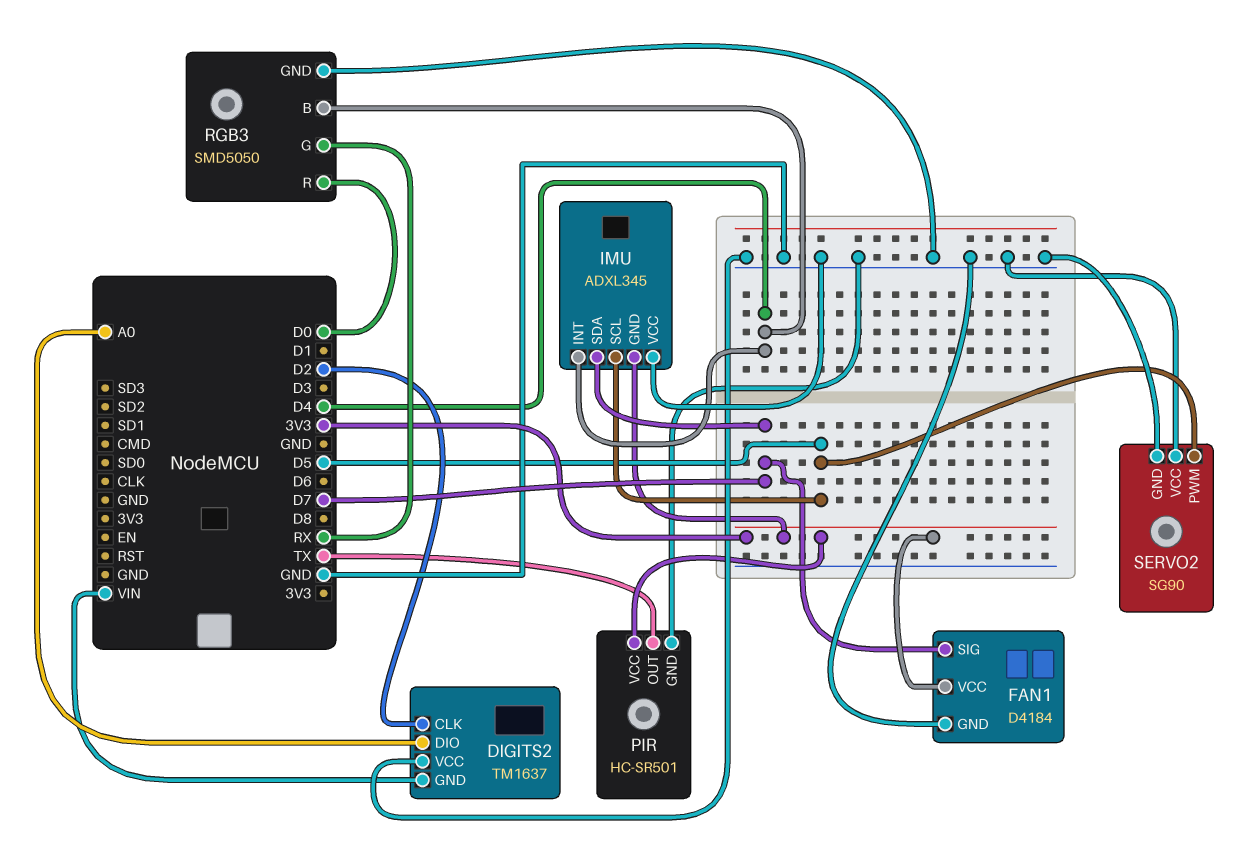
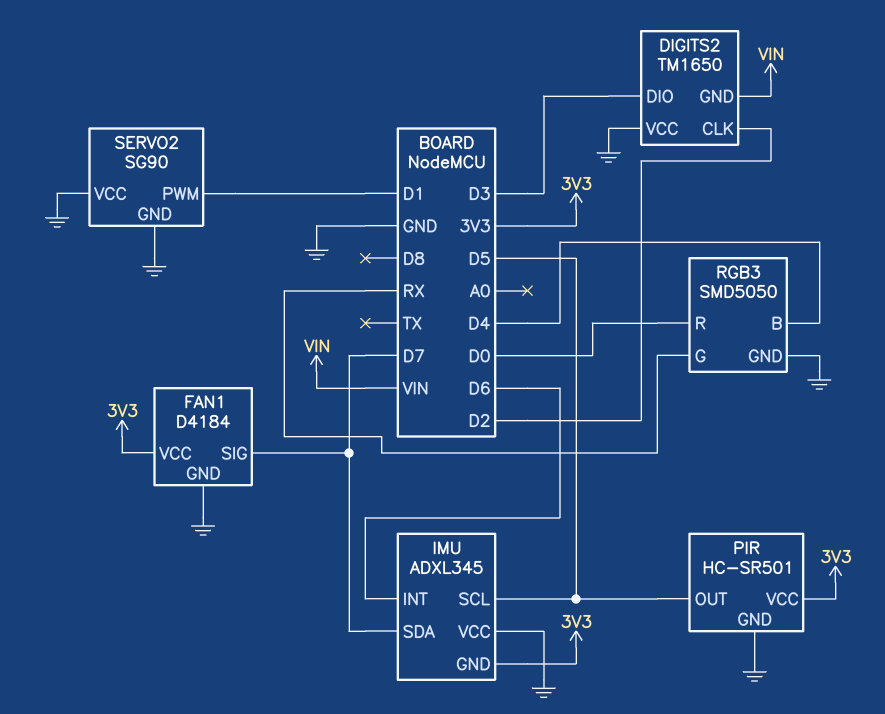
DIGITS2: TM1637 -> TM1650
DIGITS2 pin DIO: A0 -> D3
IMU pin INT: D4 -> D6
PIR pin OUT: TX -> D5
SERVO2 pin PWM: D5 -> D1

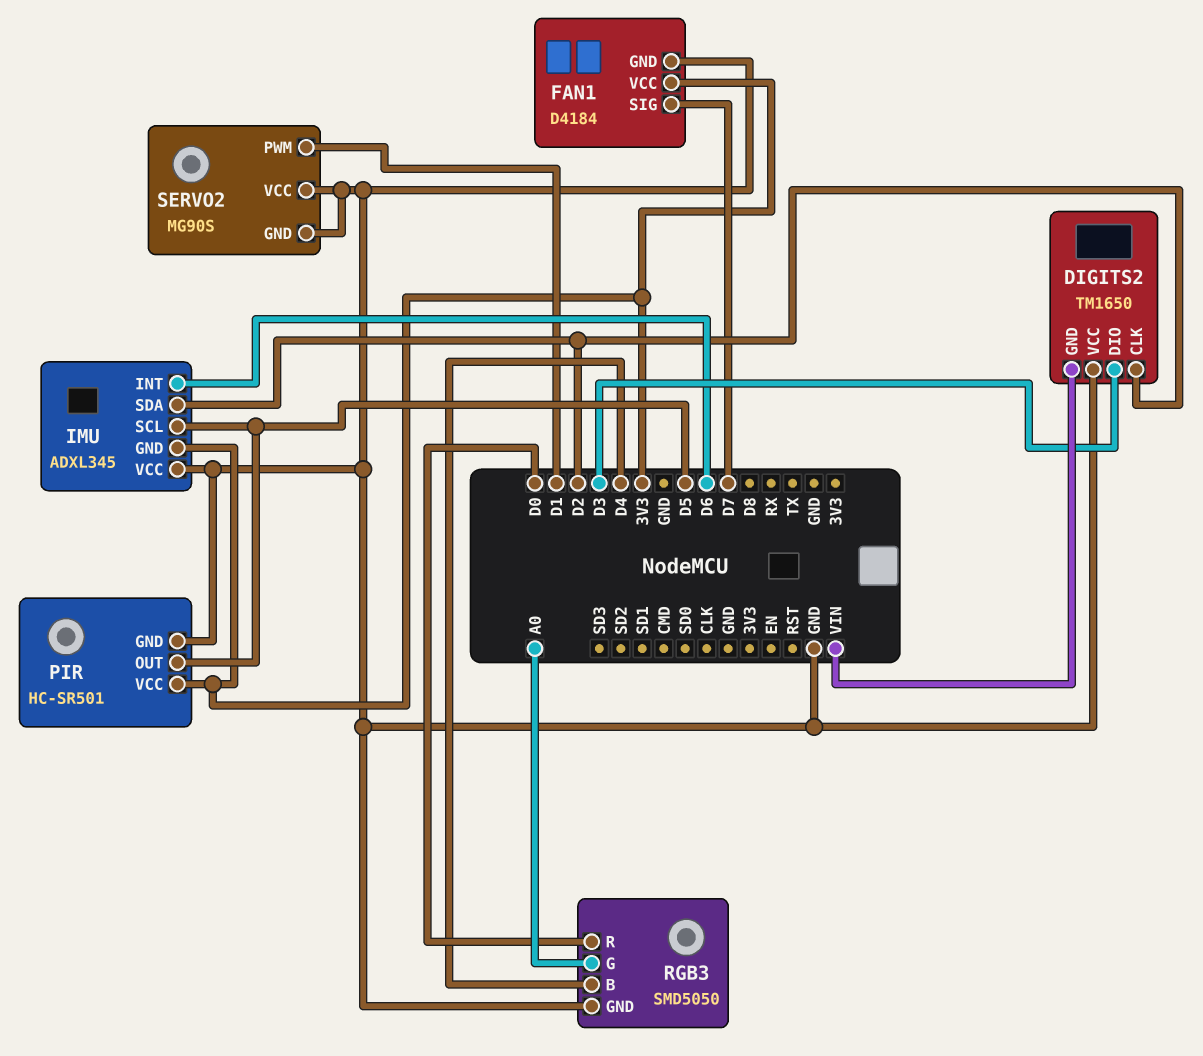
IMU pin SDA: D7 -> D2
RGB3 pin G: RX -> A0
SERVO2: SG90 -> MG90S

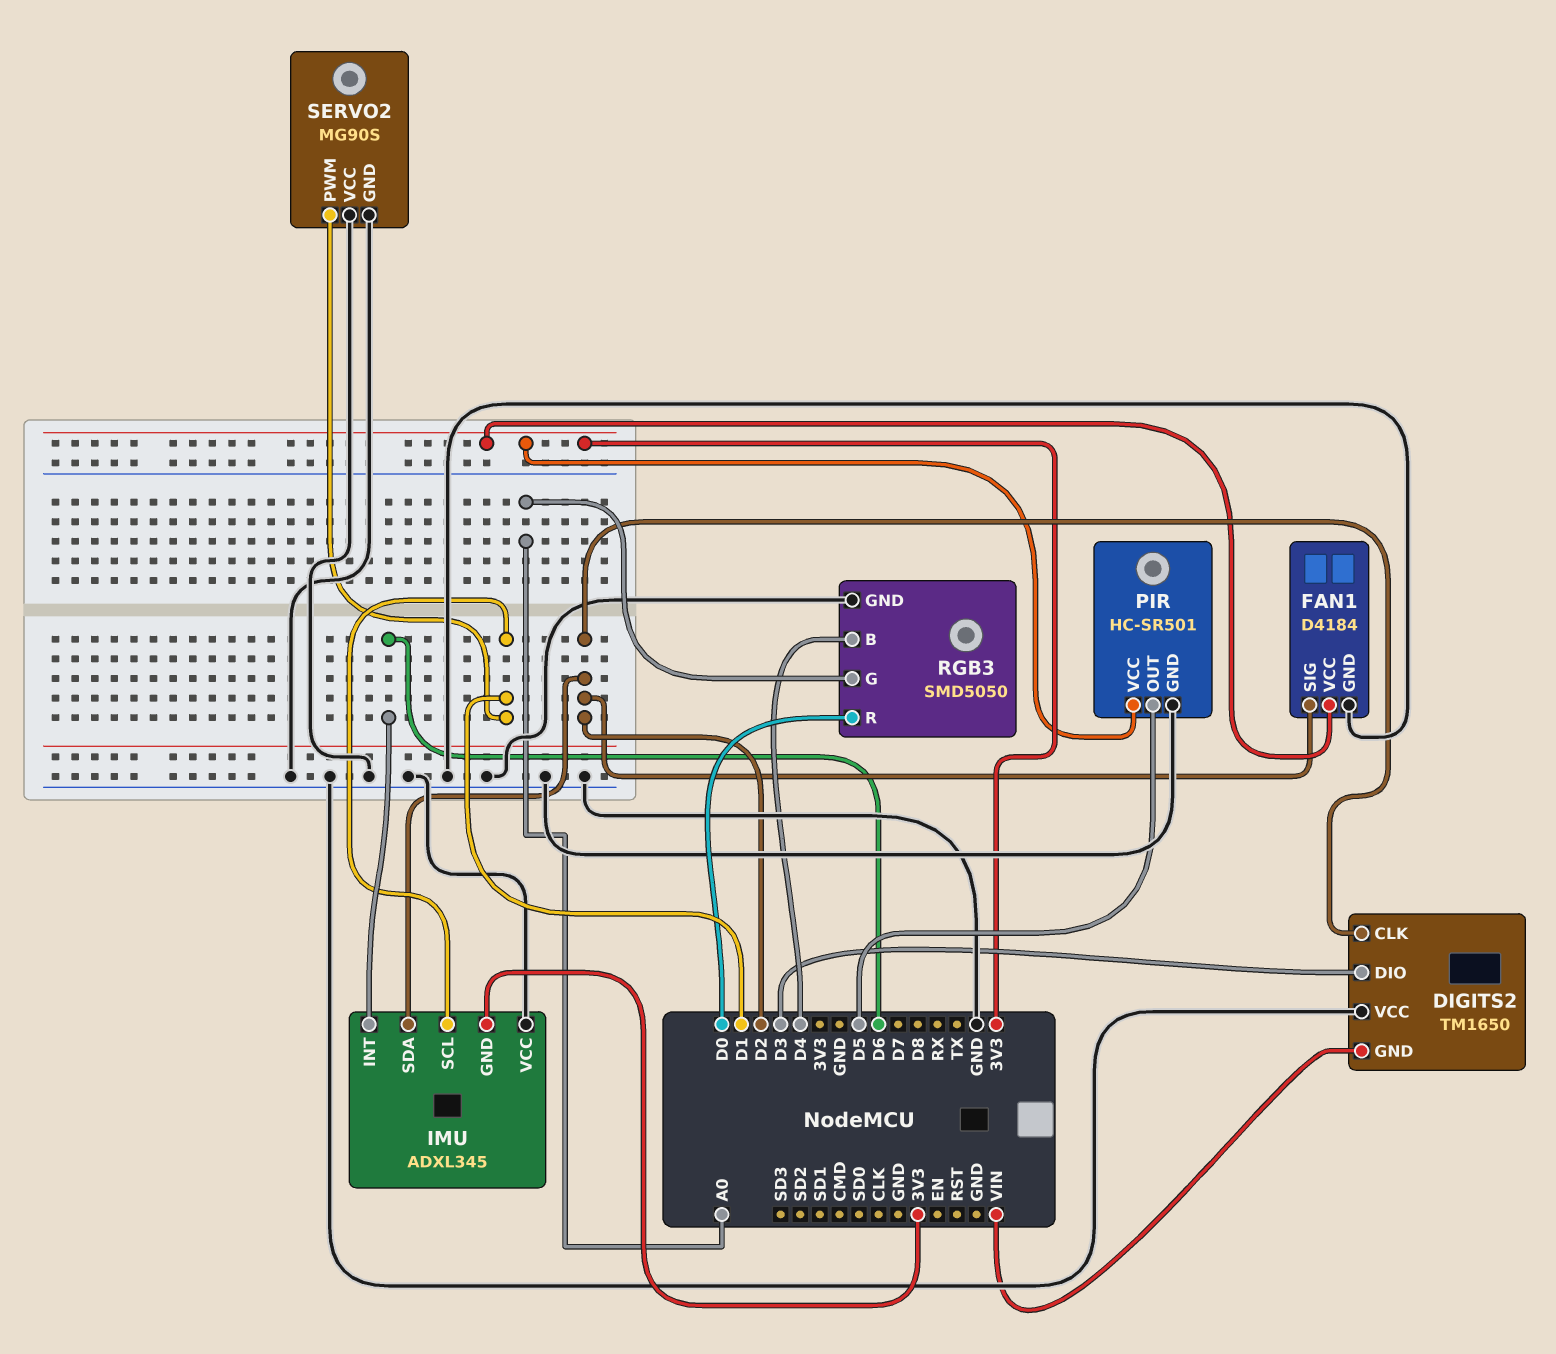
FAN1 pin SIG: D7 -> D2
IMU pin SCL: D5 -> D1

